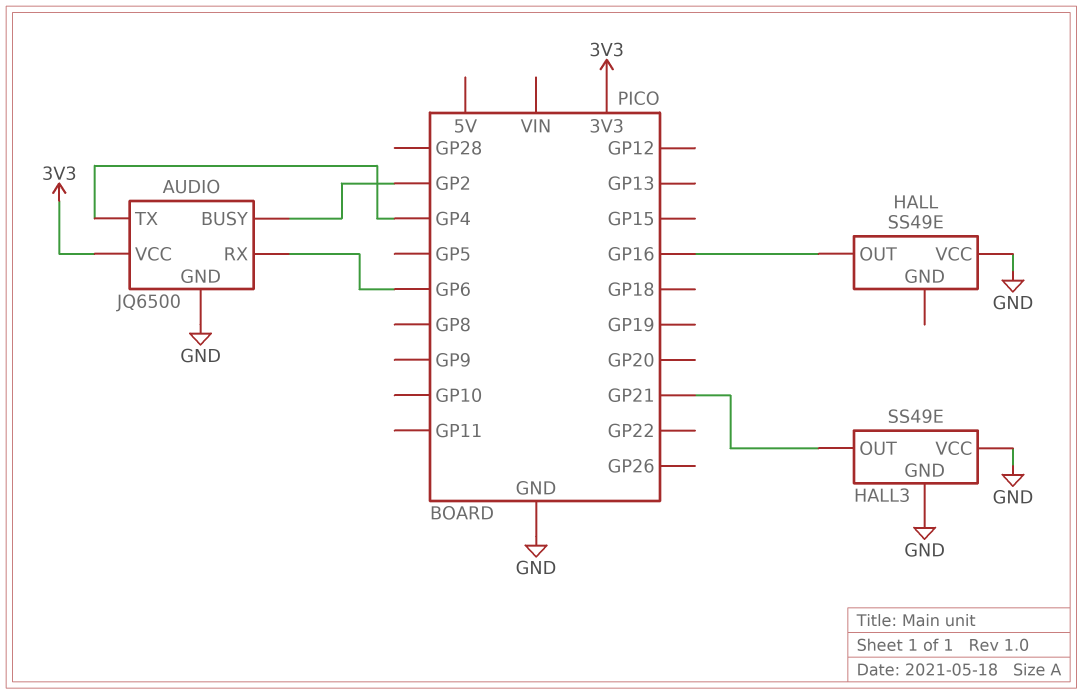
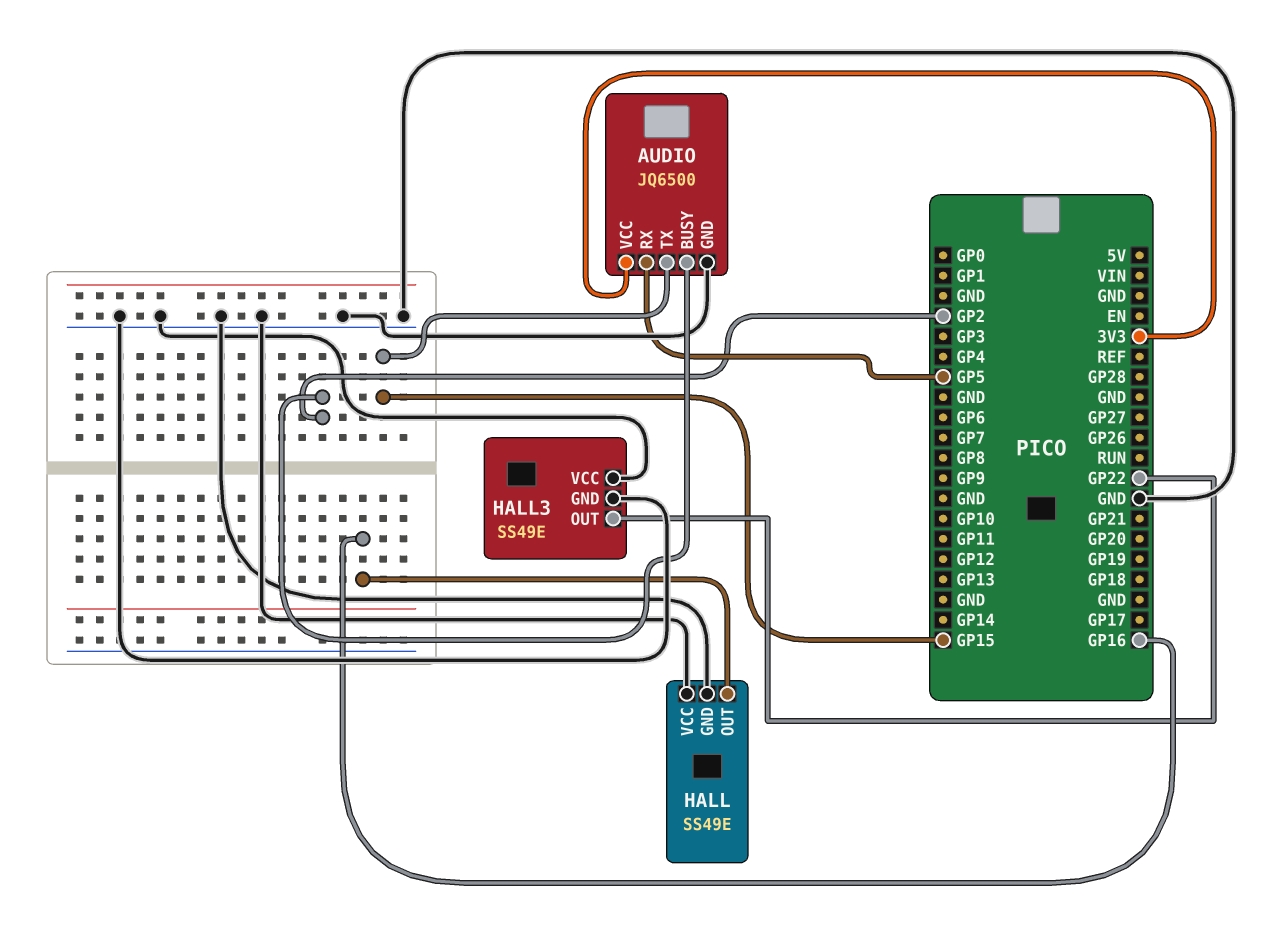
AUDIO pin RX: GP6 -> GP5
AUDIO pin TX: GP4 -> GP15
HALL pin GND: none -> GND
HALL3 pin OUT: GP21 -> GP22

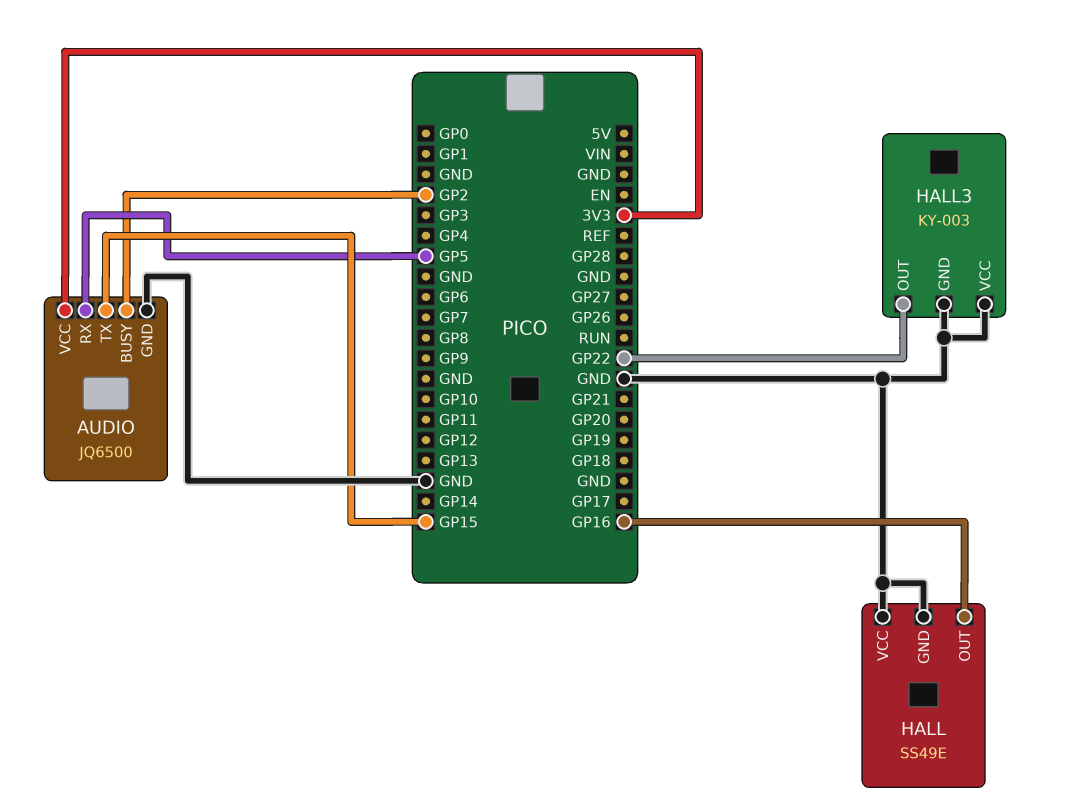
HALL3: SS49E -> KY-003

